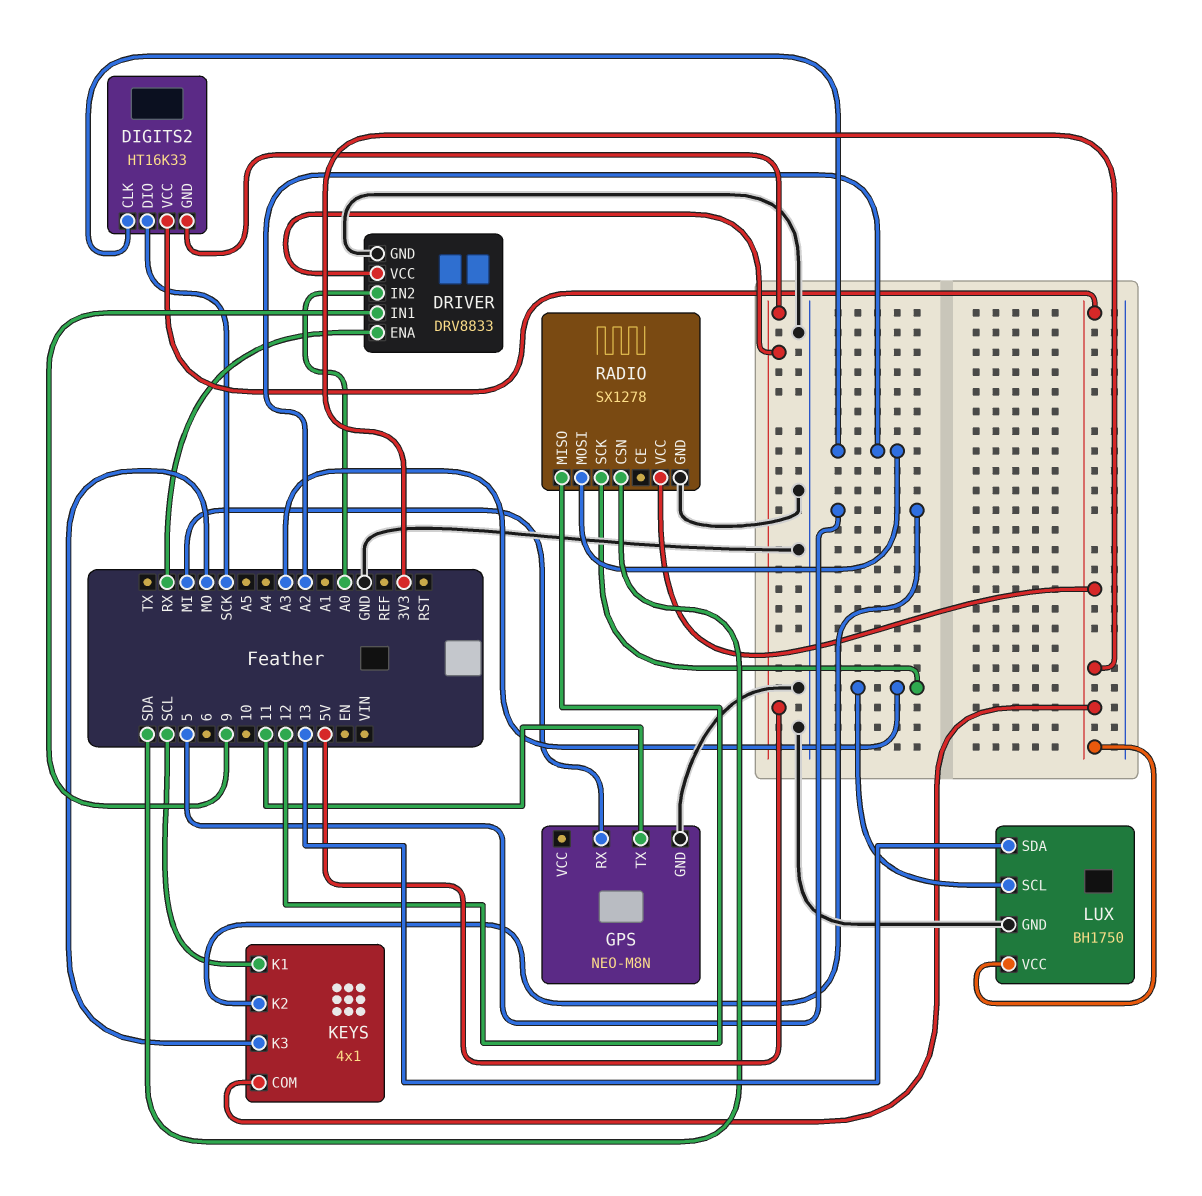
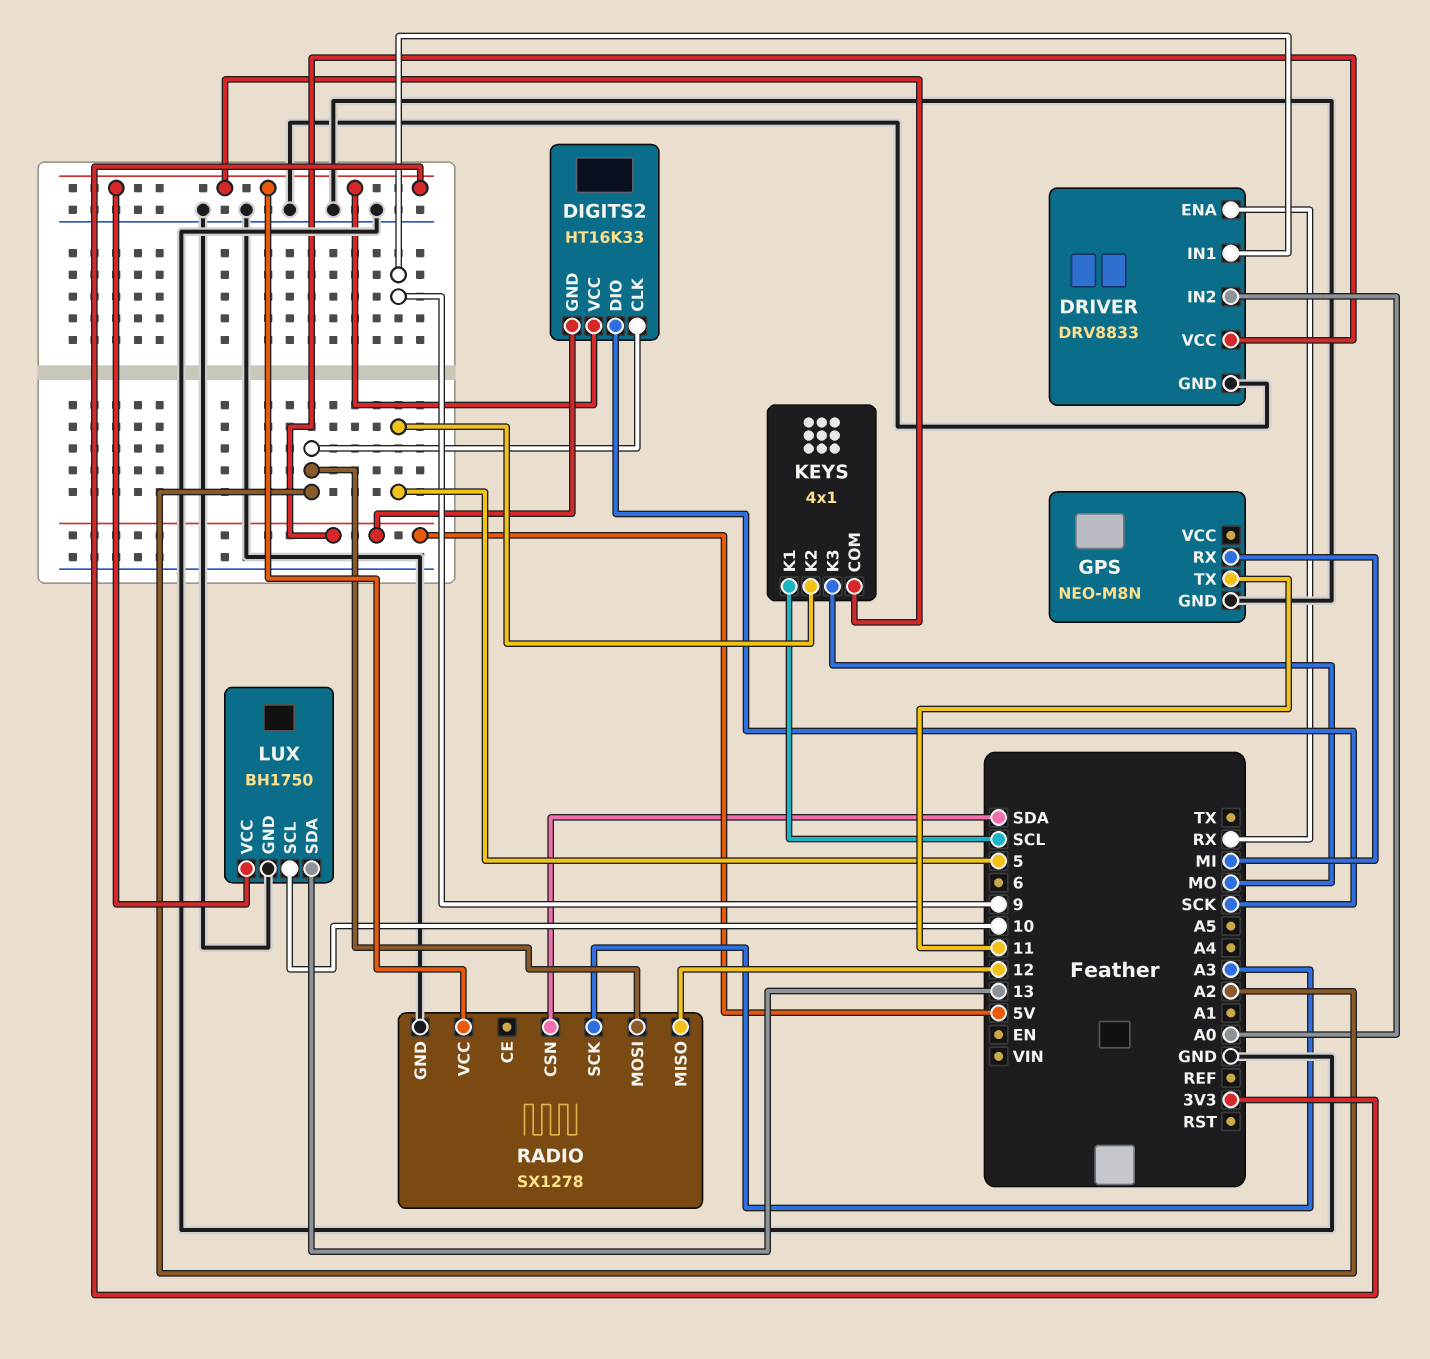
LUX pin SCL: A3 -> 10

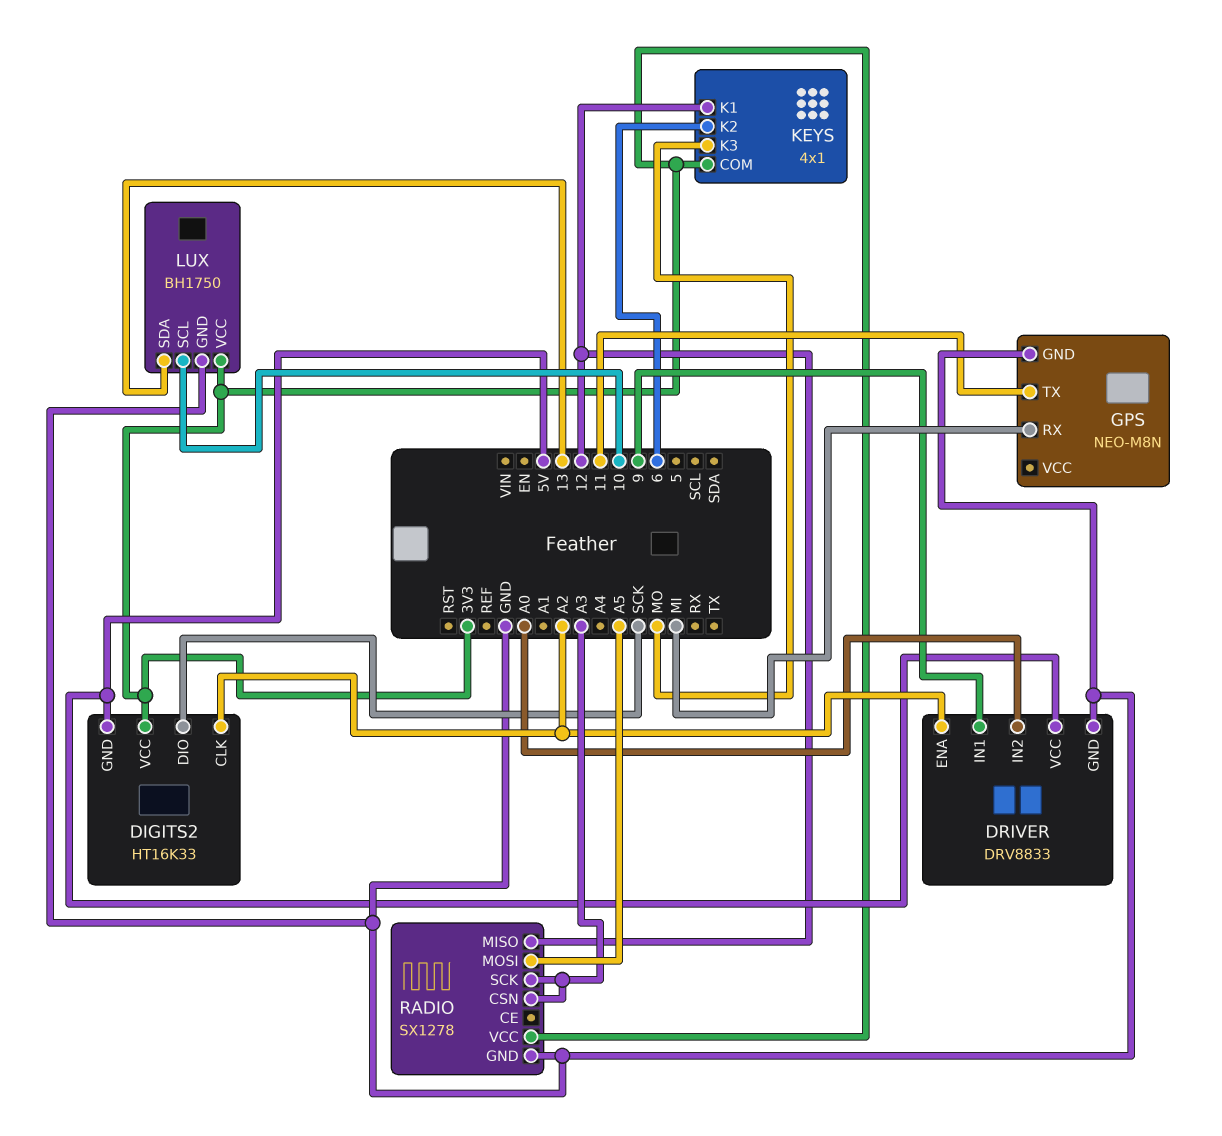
DRIVER pin ENA: RX -> A2
KEYS pin K1: SCL -> 12
KEYS pin K2: 5 -> 6
RADIO pin CSN: SDA -> A3
RADIO pin MOSI: A2 -> A5

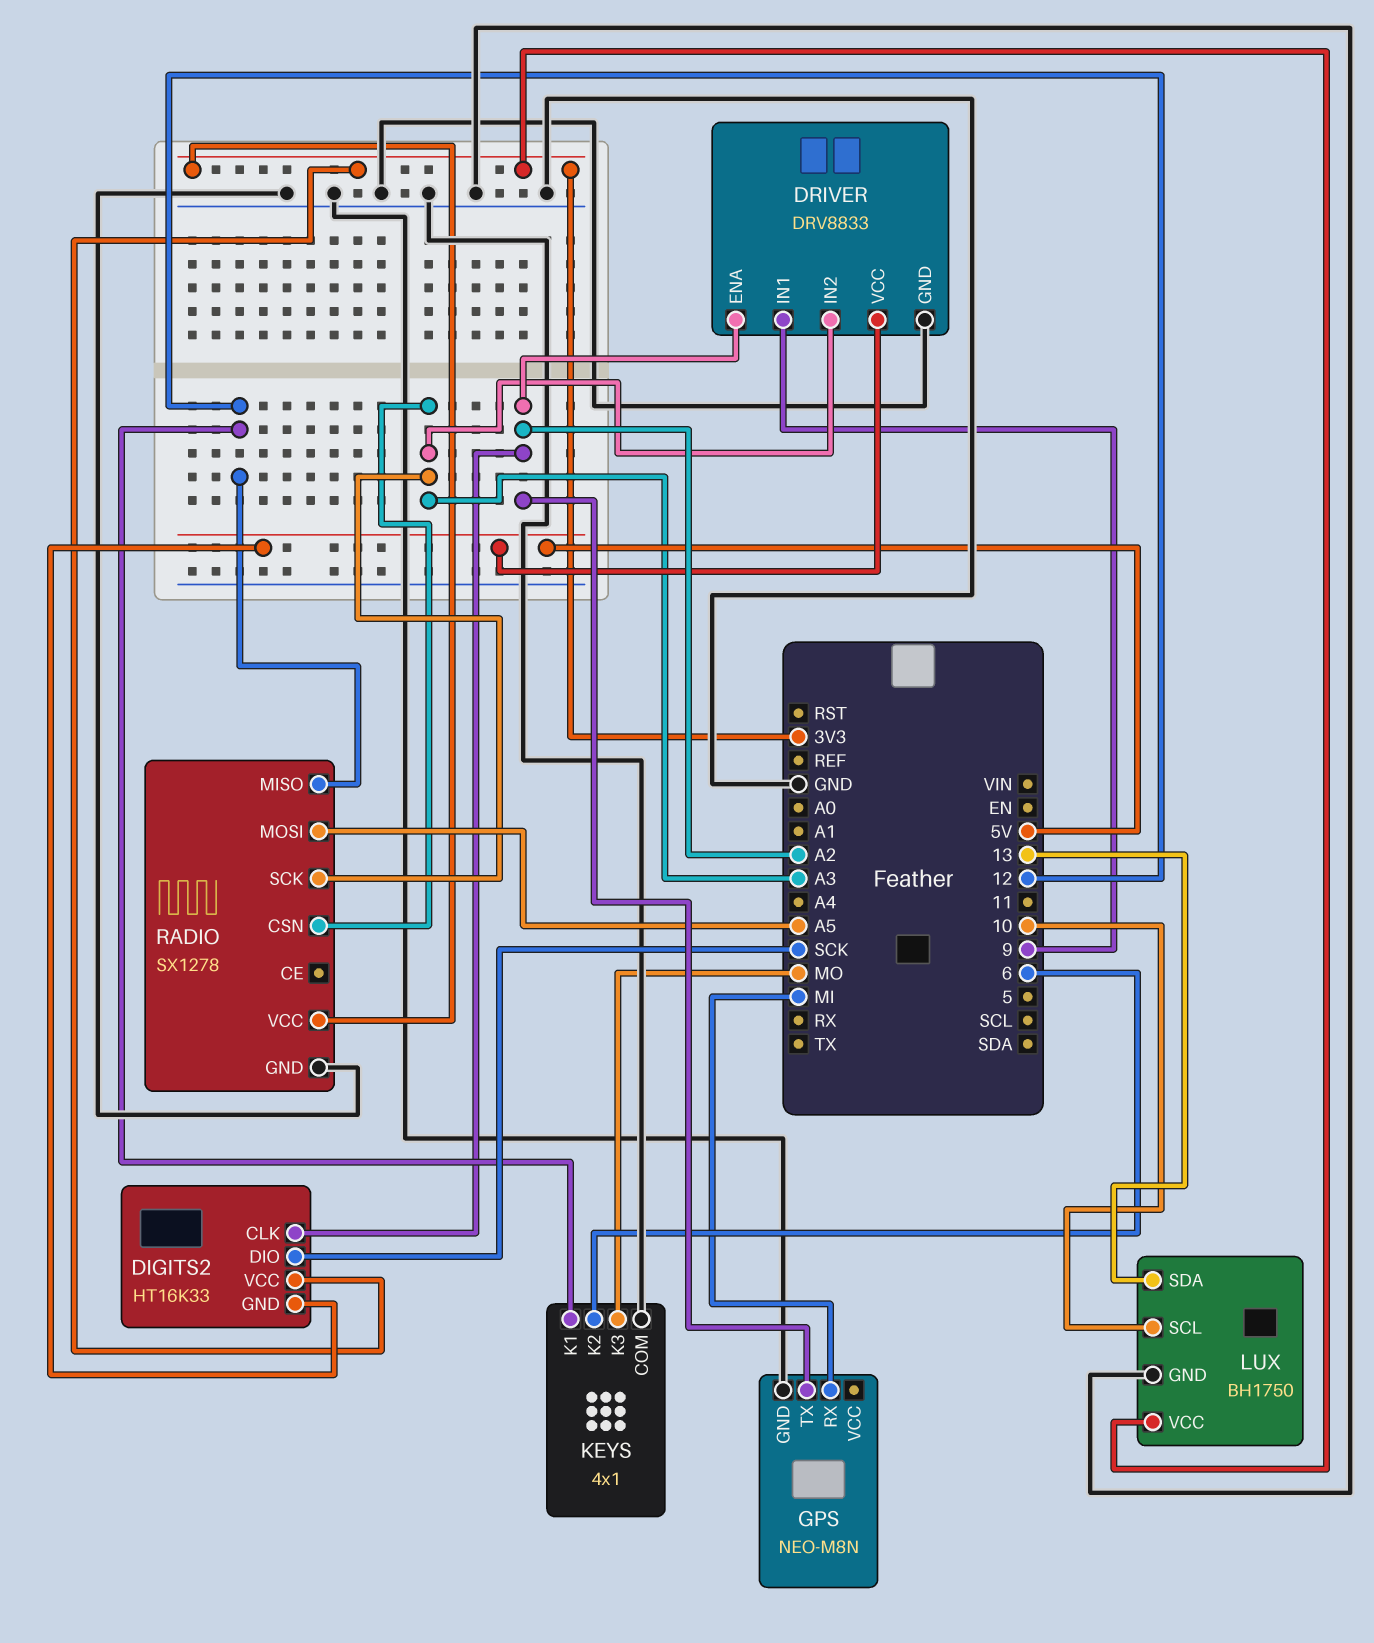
DRIVER pin IN2: A0 -> A3
GPS pin TX: 11 -> A2
KEYS pin COM: 3V3 -> GND

